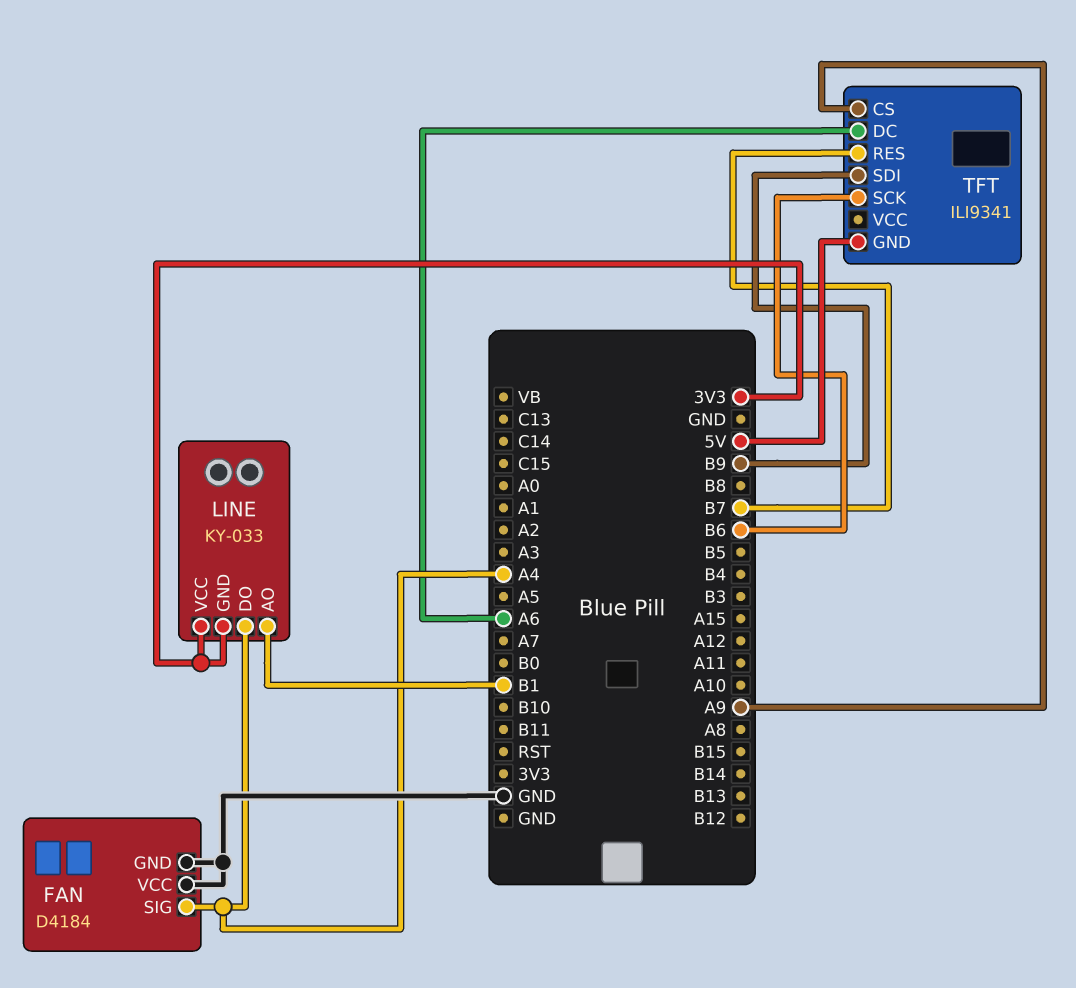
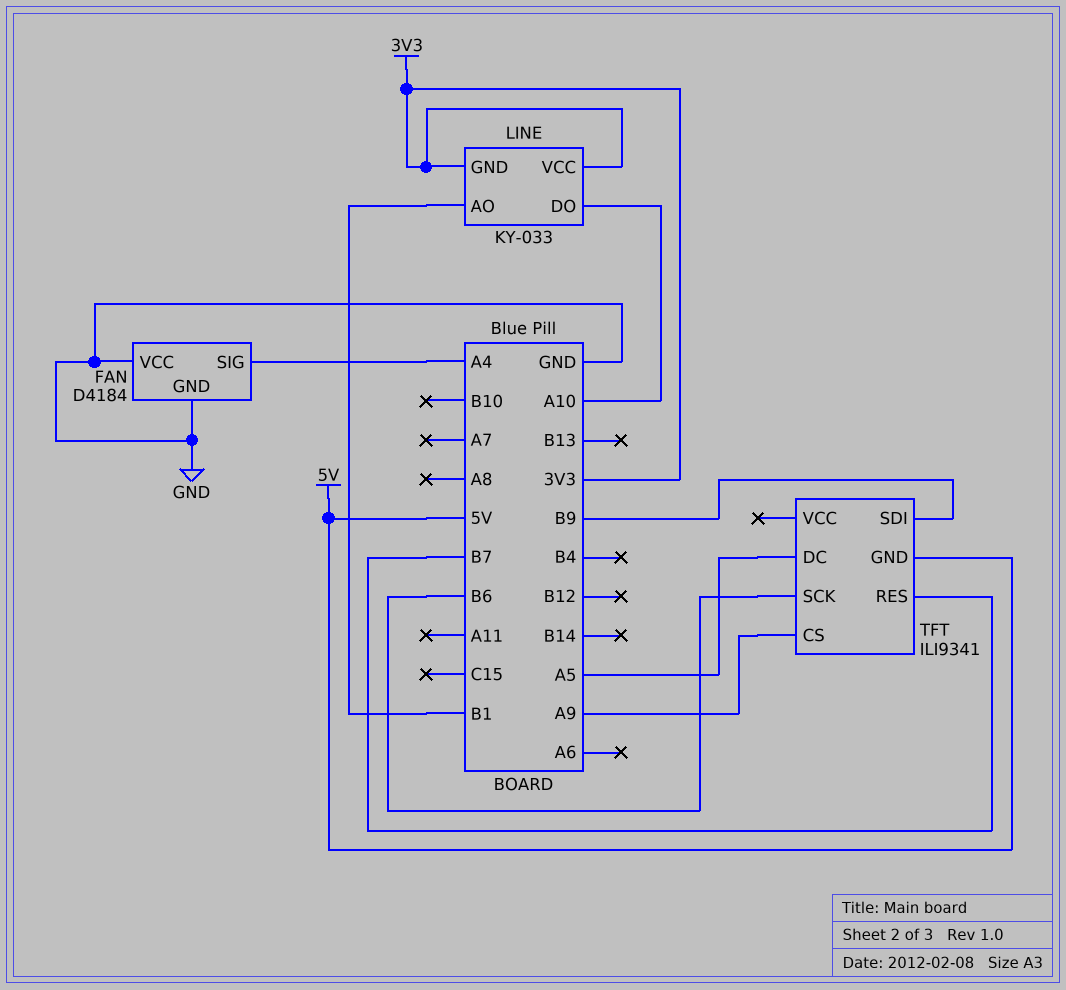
LINE pin DO: A4 -> A10
TFT pin DC: A6 -> A5

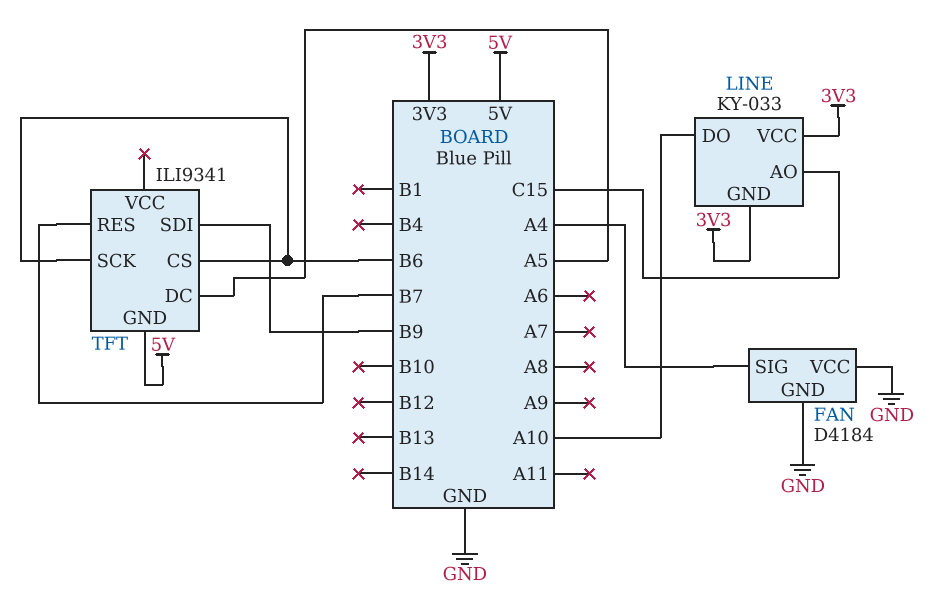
LINE pin AO: B1 -> C15
TFT pin CS: A9 -> B6

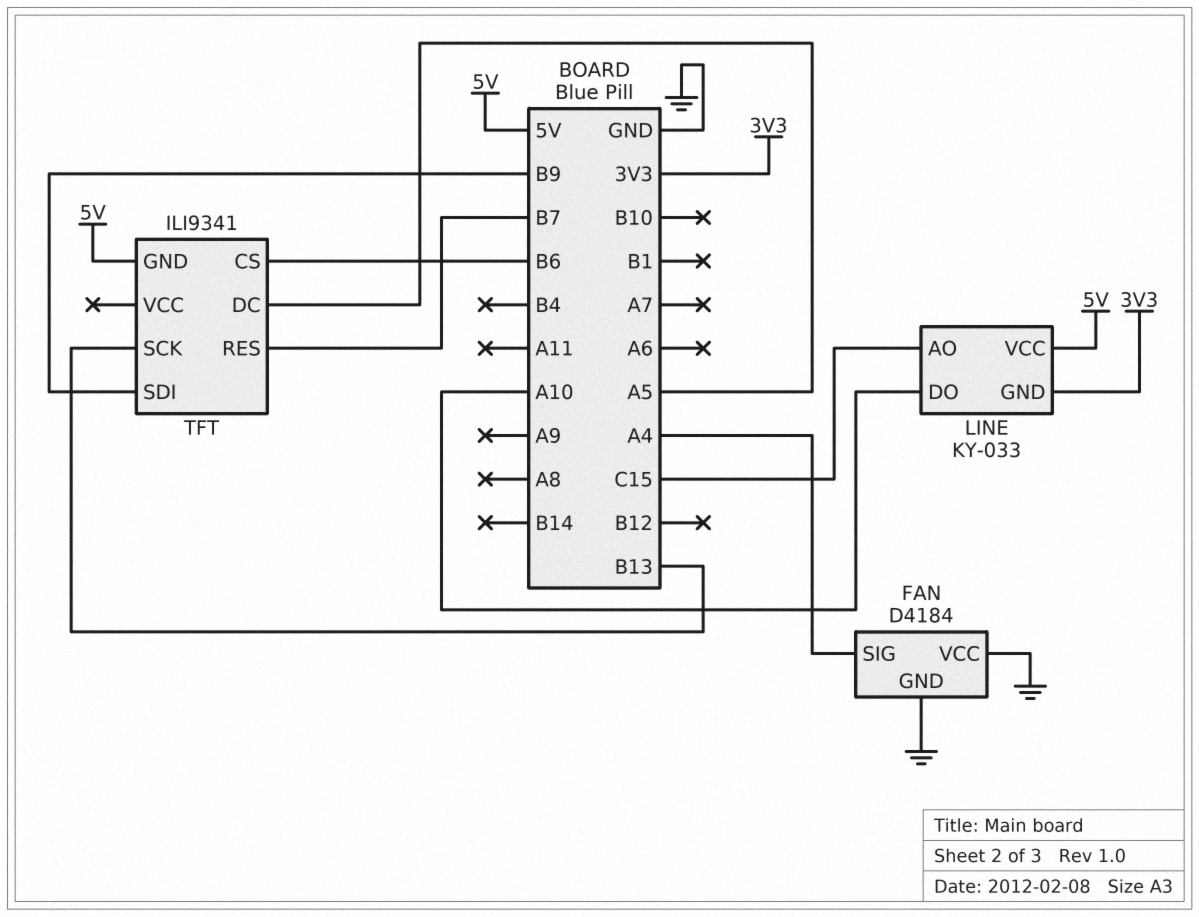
LINE pin VCC: 3V3 -> 5V
TFT pin SCK: B6 -> B13

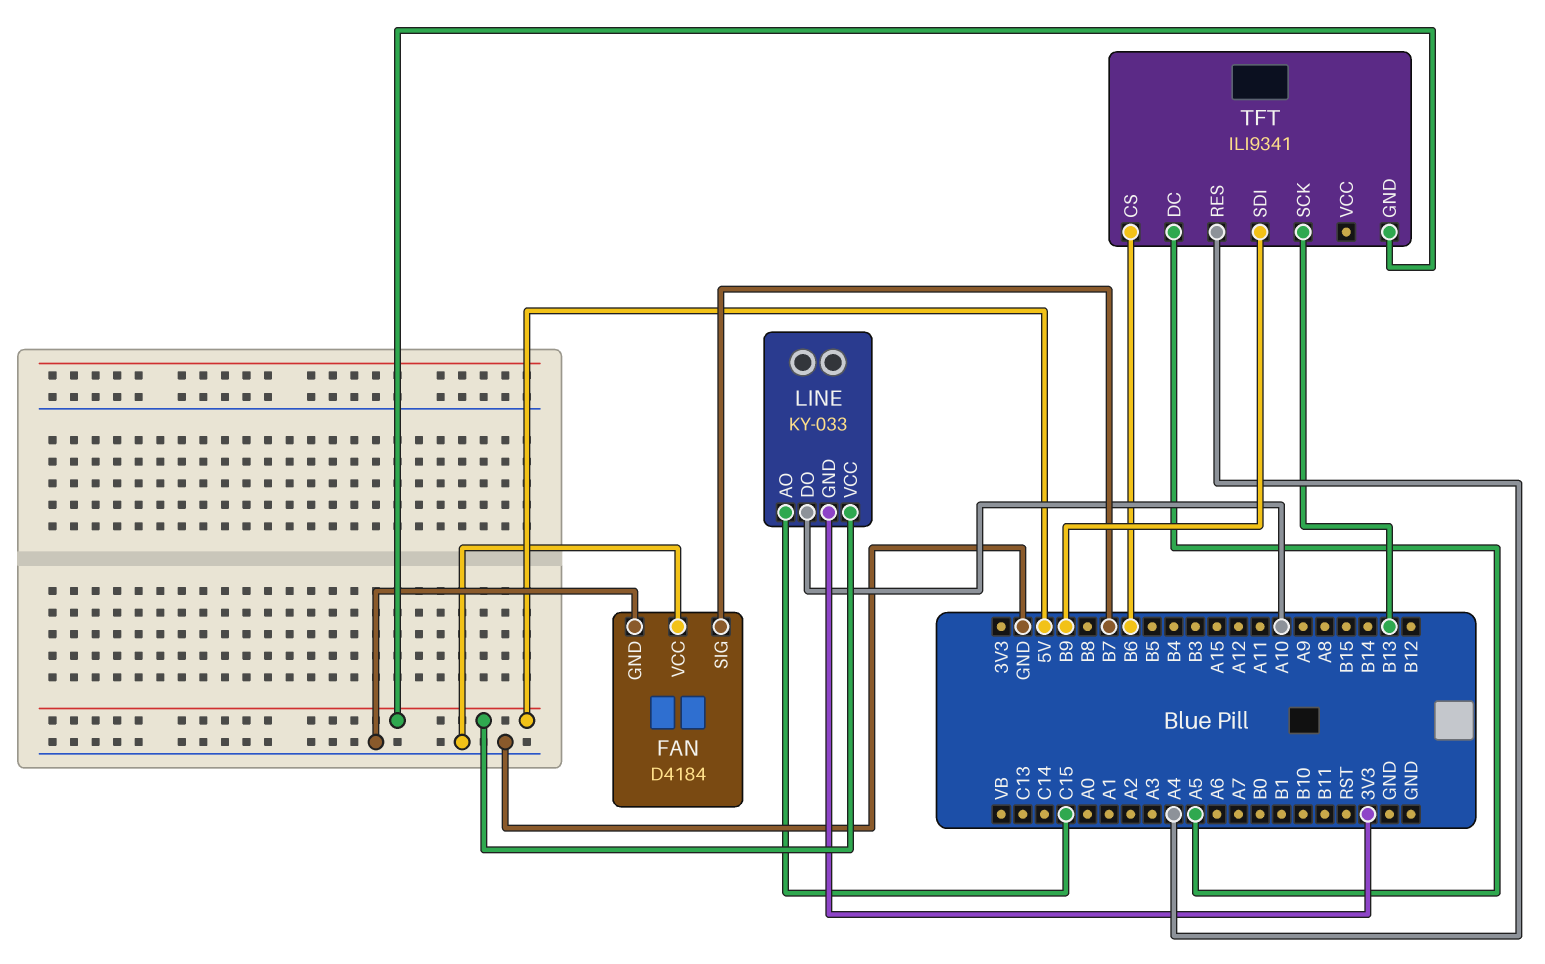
FAN pin SIG: A4 -> B7
TFT pin RES: B7 -> A4

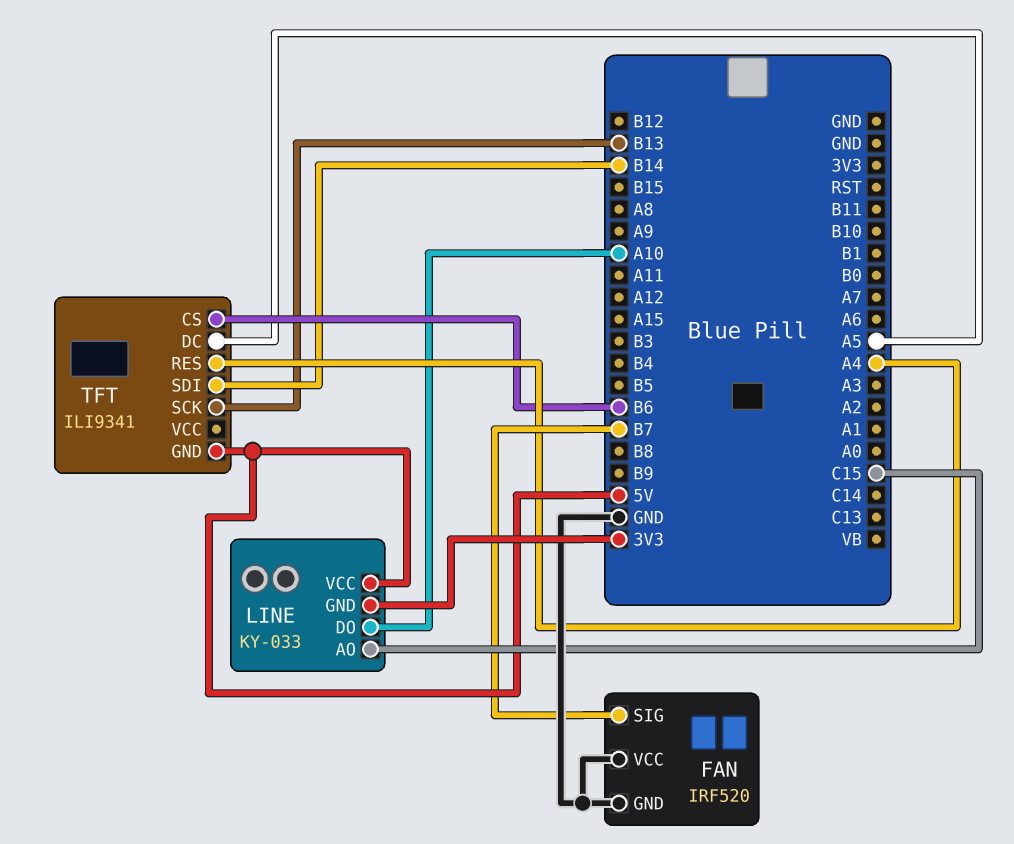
FAN: D4184 -> IRF520
TFT pin SDI: B9 -> B14

